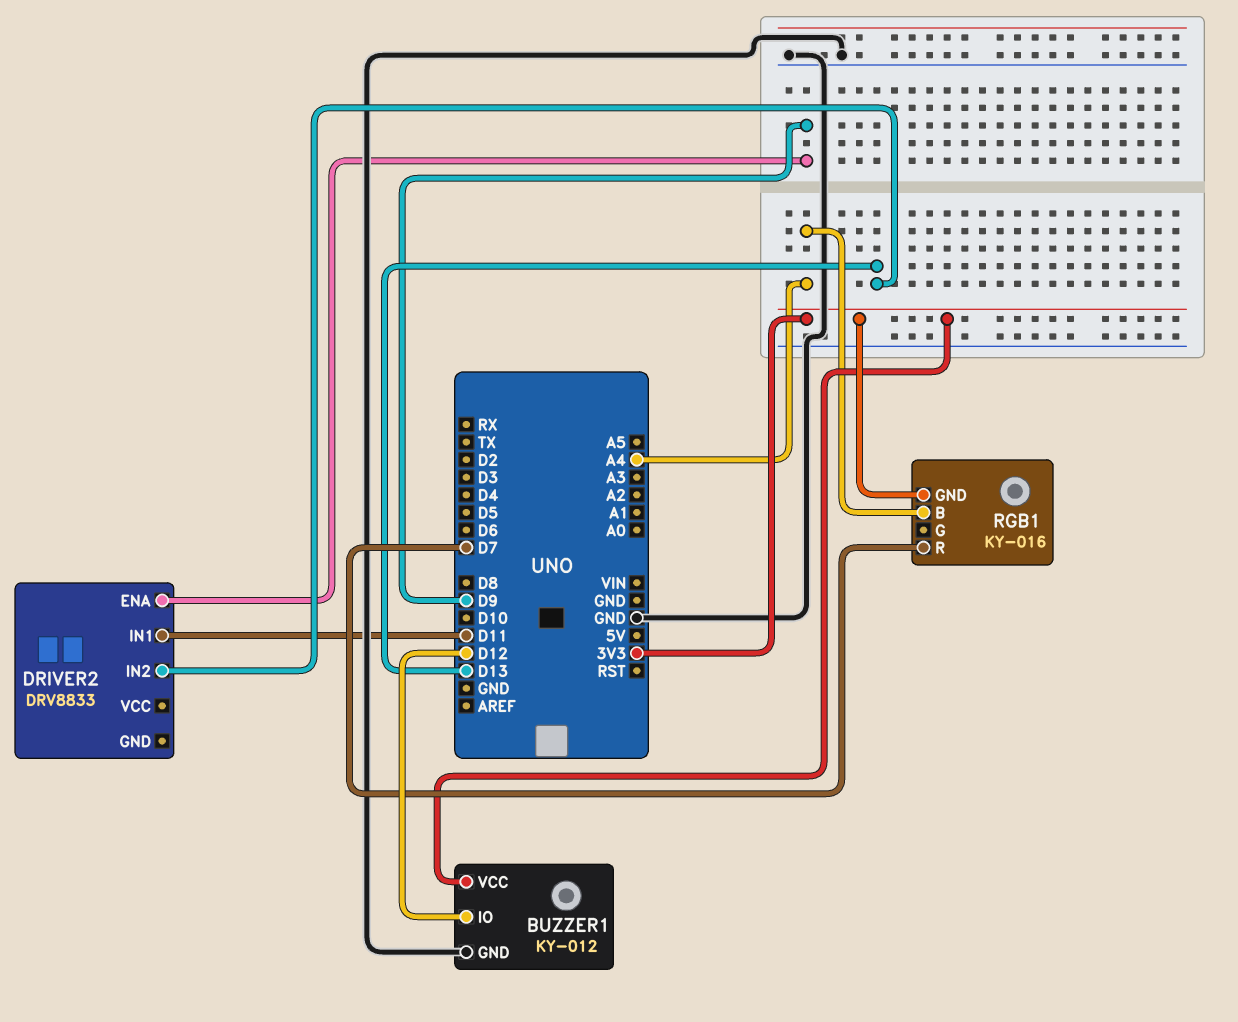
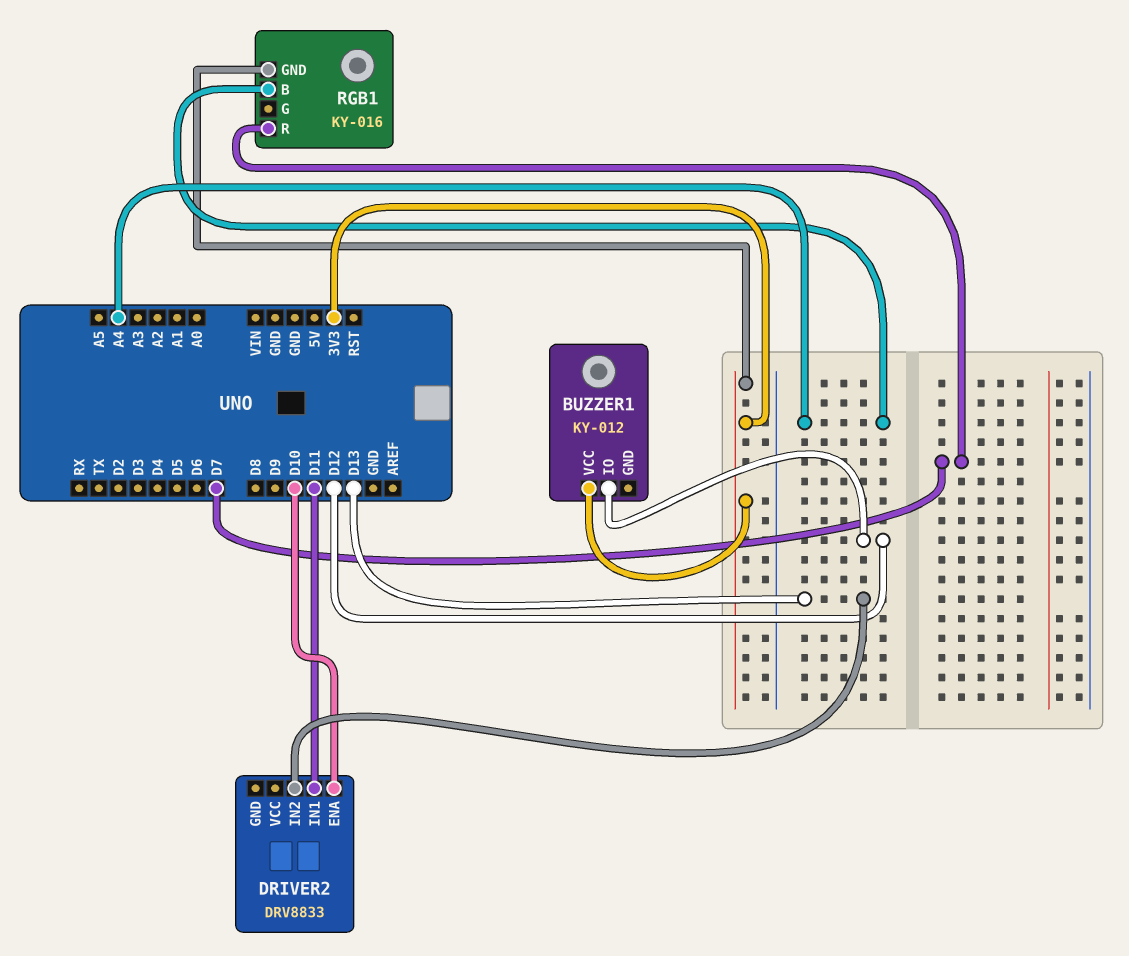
BUZZER1 pin GND: GND -> none
DRIVER2 pin ENA: D9 -> D10

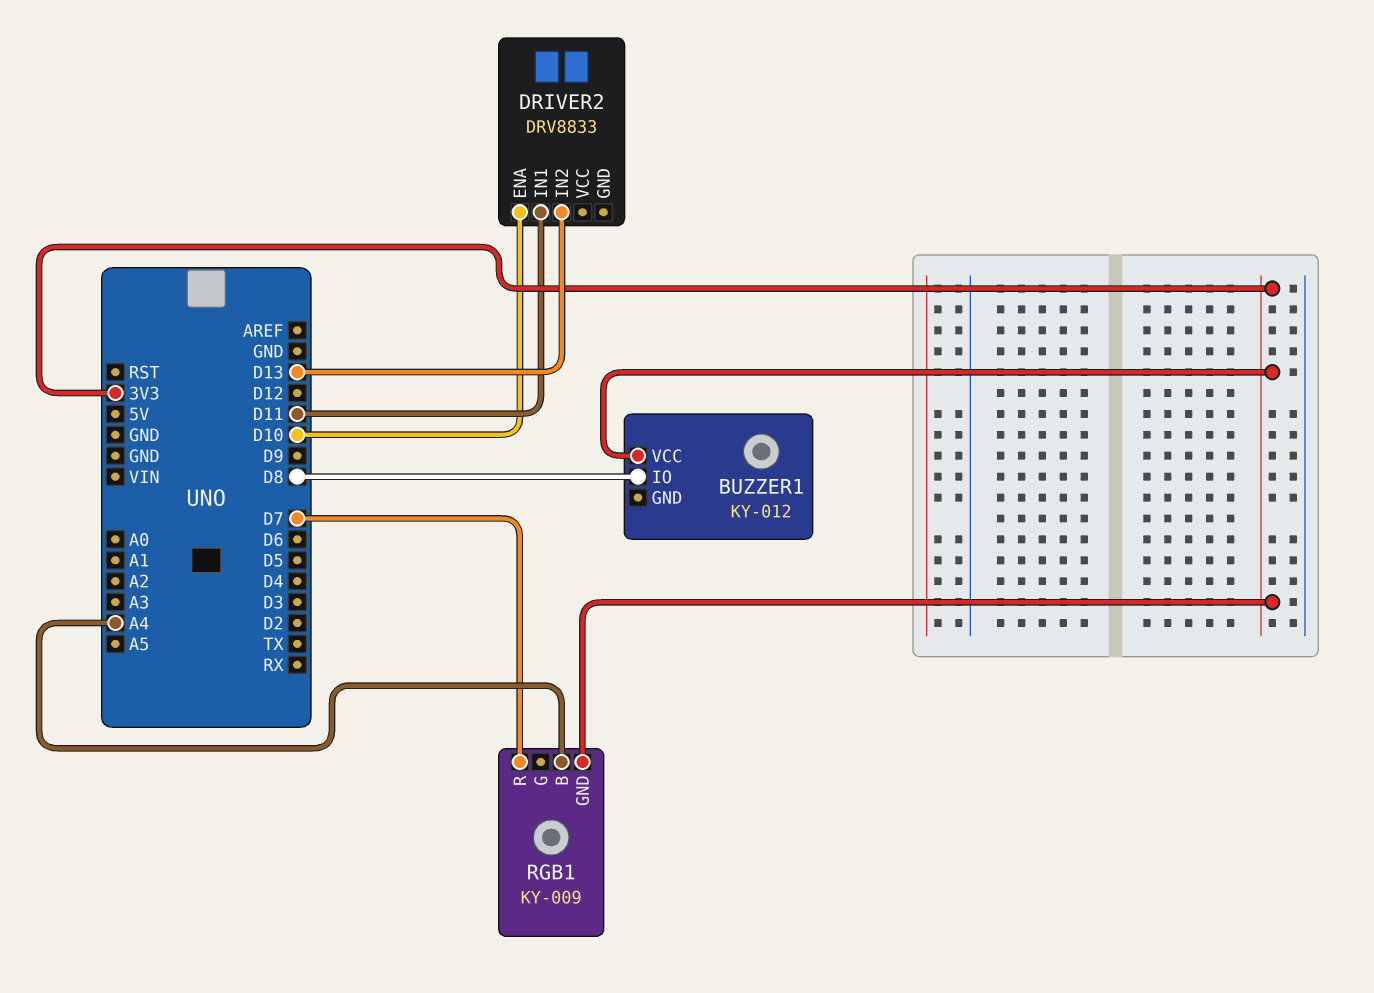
BUZZER1 pin IO: D12 -> D8
RGB1: KY-016 -> KY-009

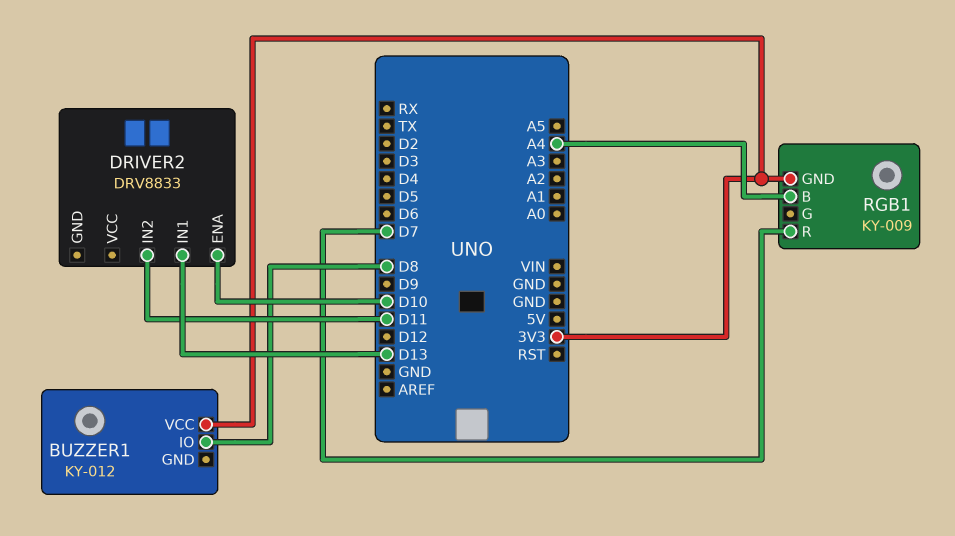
DRIVER2 pin IN1: D11 -> D13
DRIVER2 pin IN2: D13 -> D11

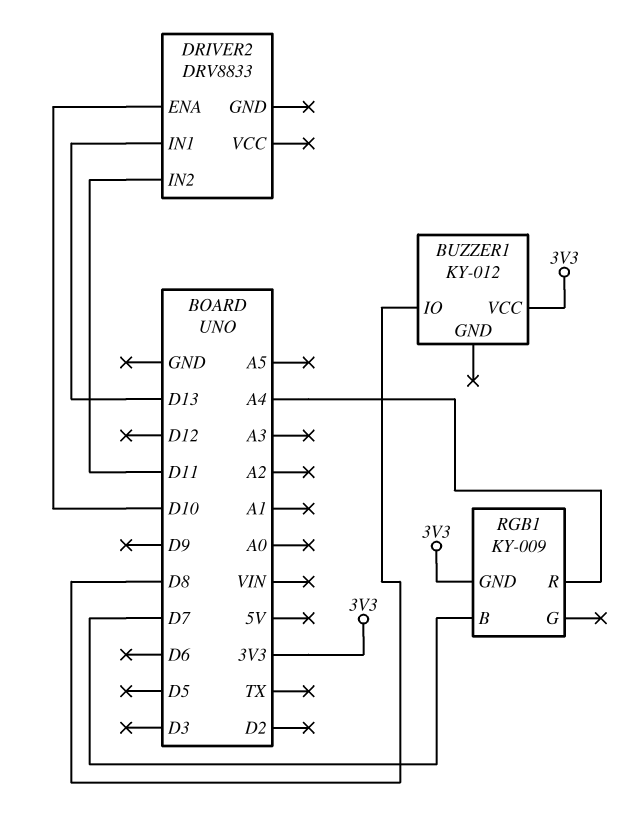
RGB1 pin B: A4 -> D7
RGB1 pin R: D7 -> A4

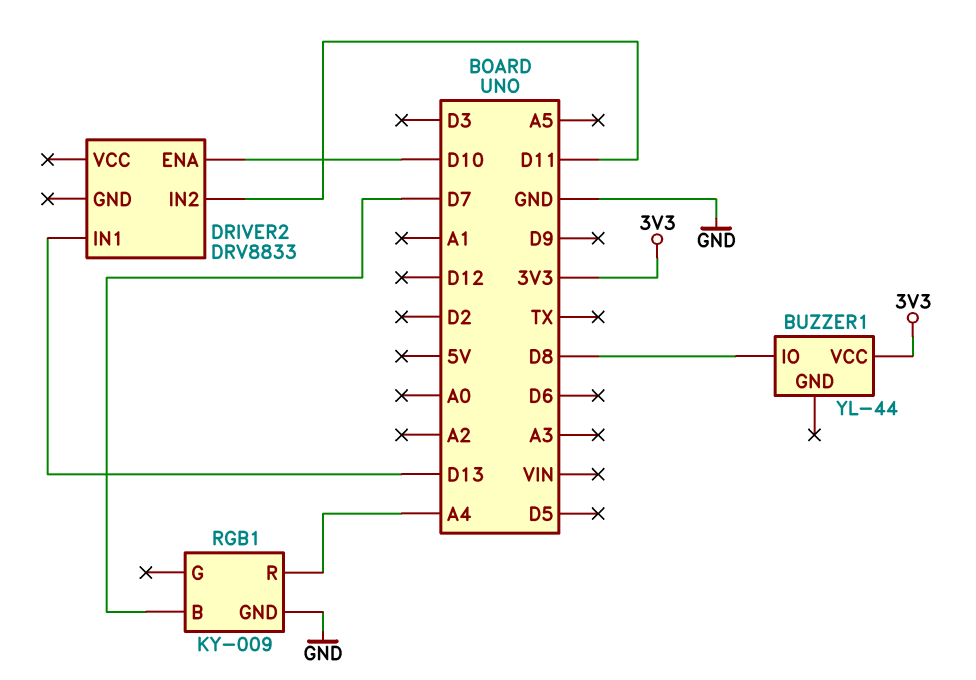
BUZZER1: KY-012 -> YL-44
RGB1 pin GND: 3V3 -> GND

